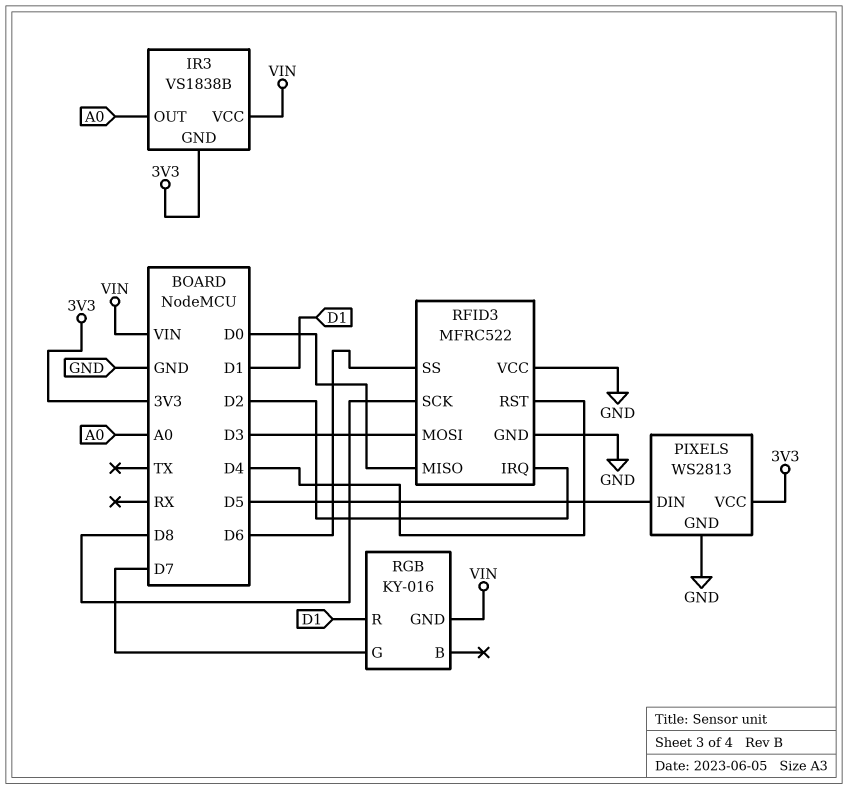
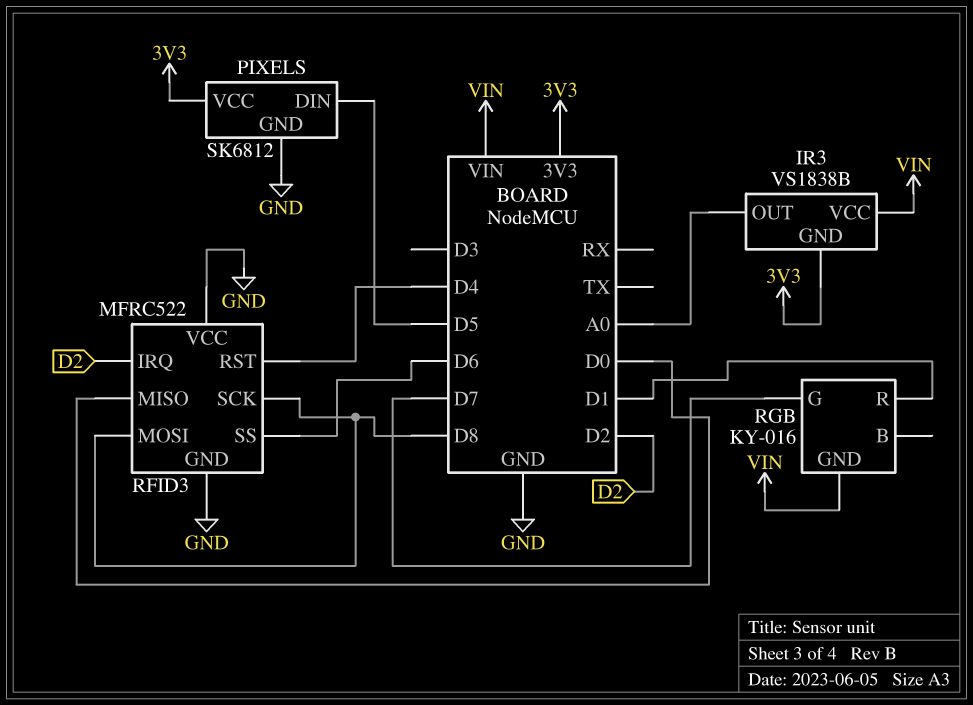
PIXELS: WS2813 -> SK6812
RFID3 pin MOSI: D3 -> D8

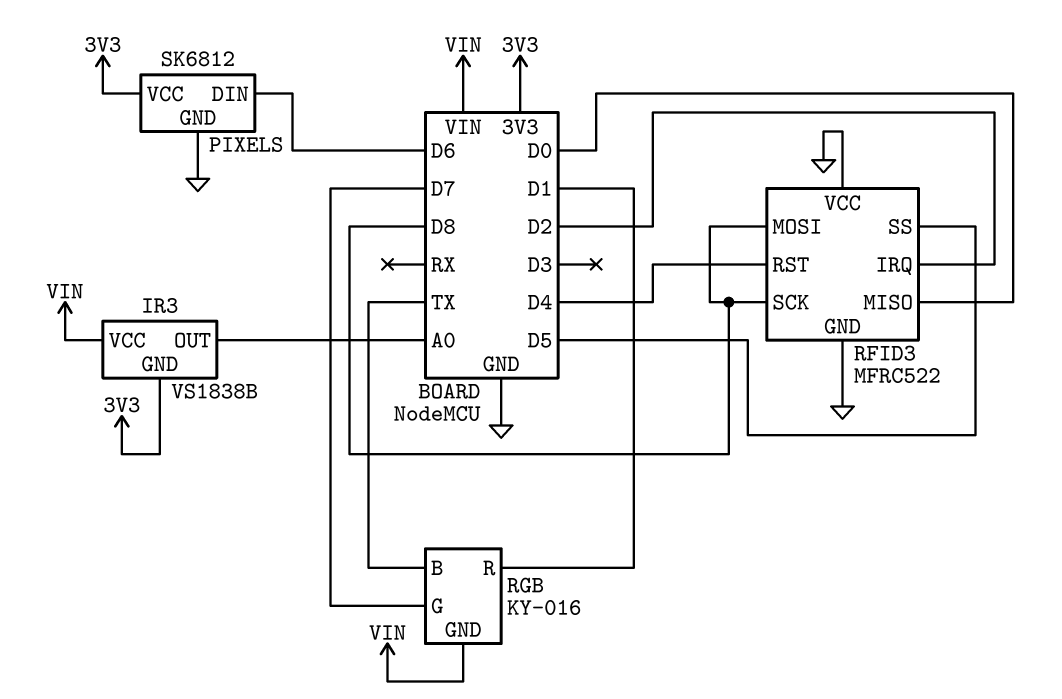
PIXELS pin DIN: D5 -> D6
RFID3 pin SS: D6 -> D5
RGB pin B: none -> TX

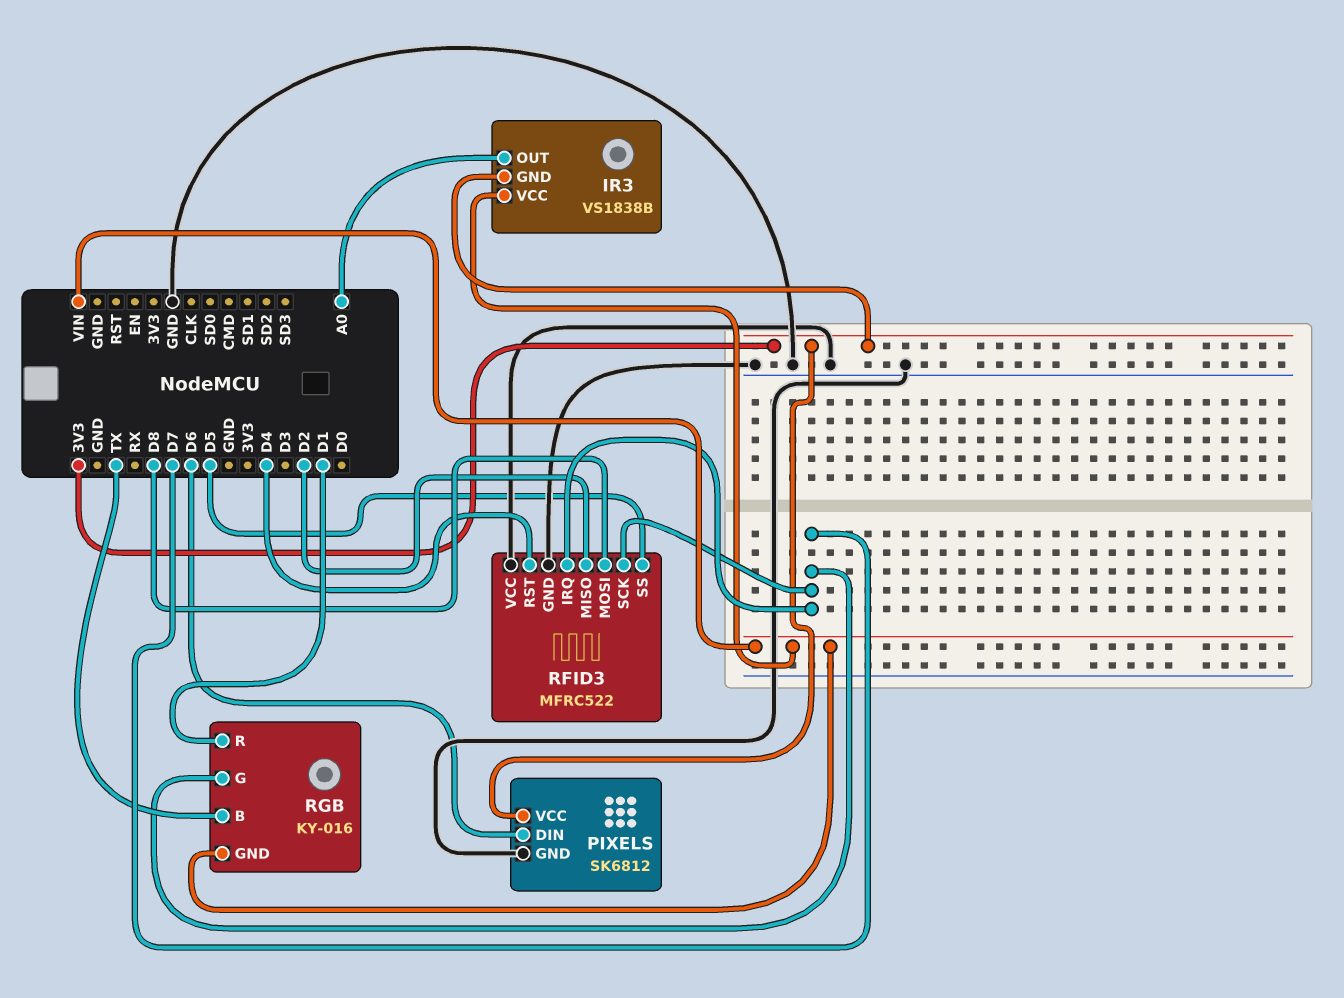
RFID3 pin IRQ: D2 -> D7
RFID3 pin MISO: D0 -> D2
RFID3 pin SCK: D8 -> D7

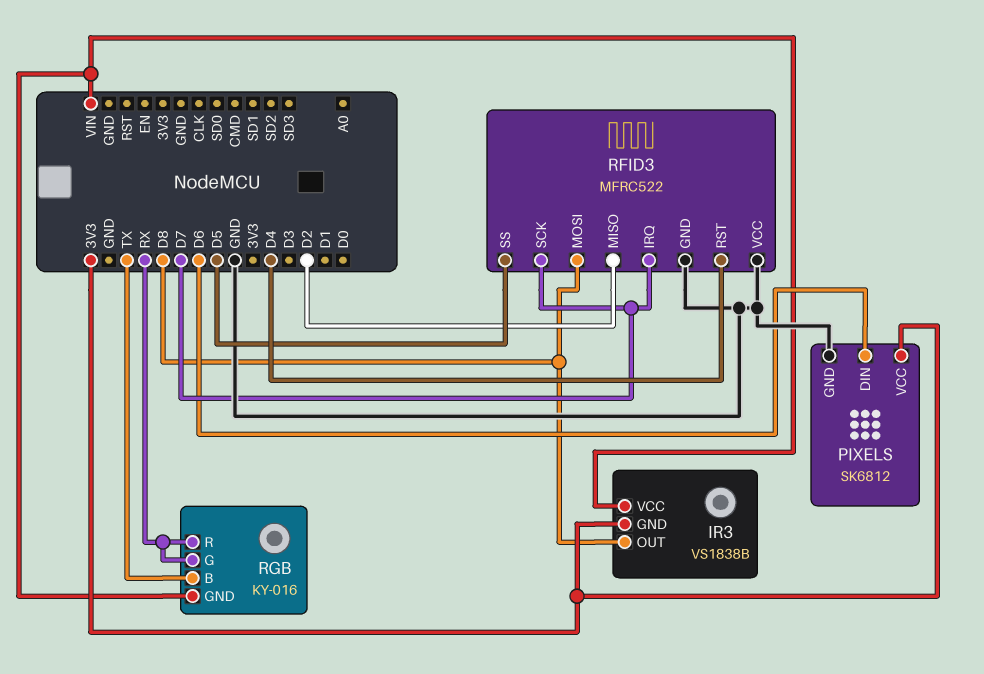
IR3 pin OUT: A0 -> D8
RGB pin G: D7 -> RX
RGB pin R: D1 -> RX

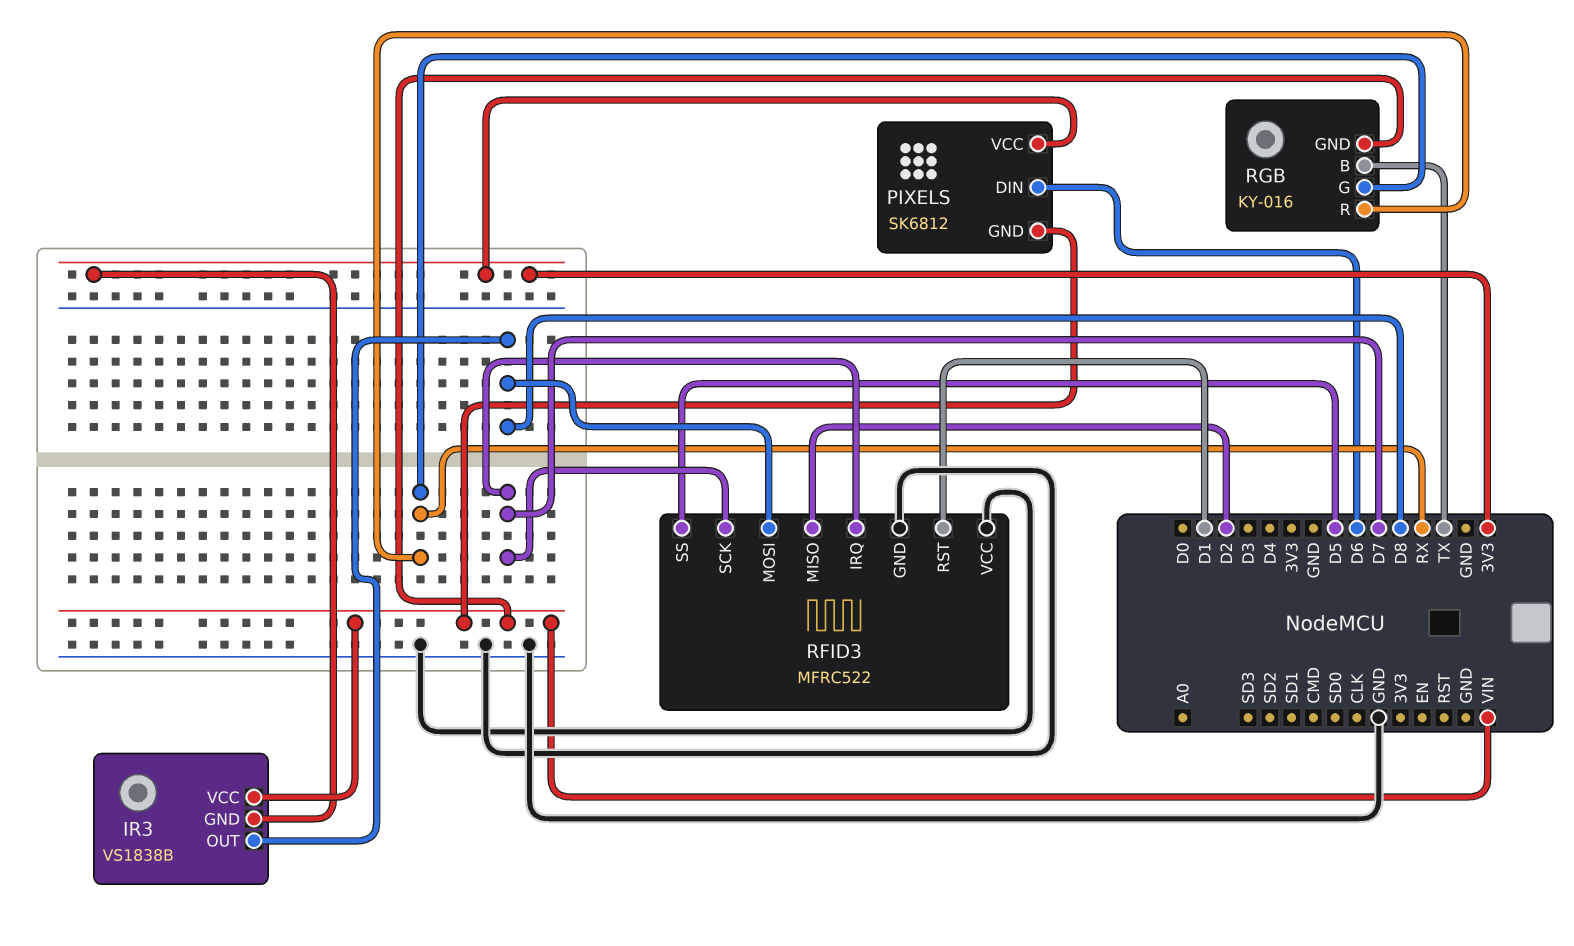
PIXELS pin GND: GND -> VIN
RFID3 pin RST: D4 -> D1

